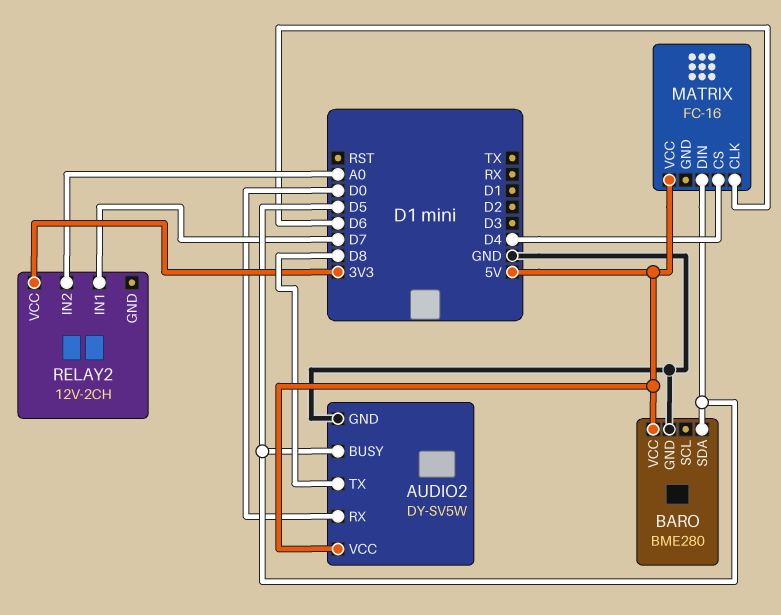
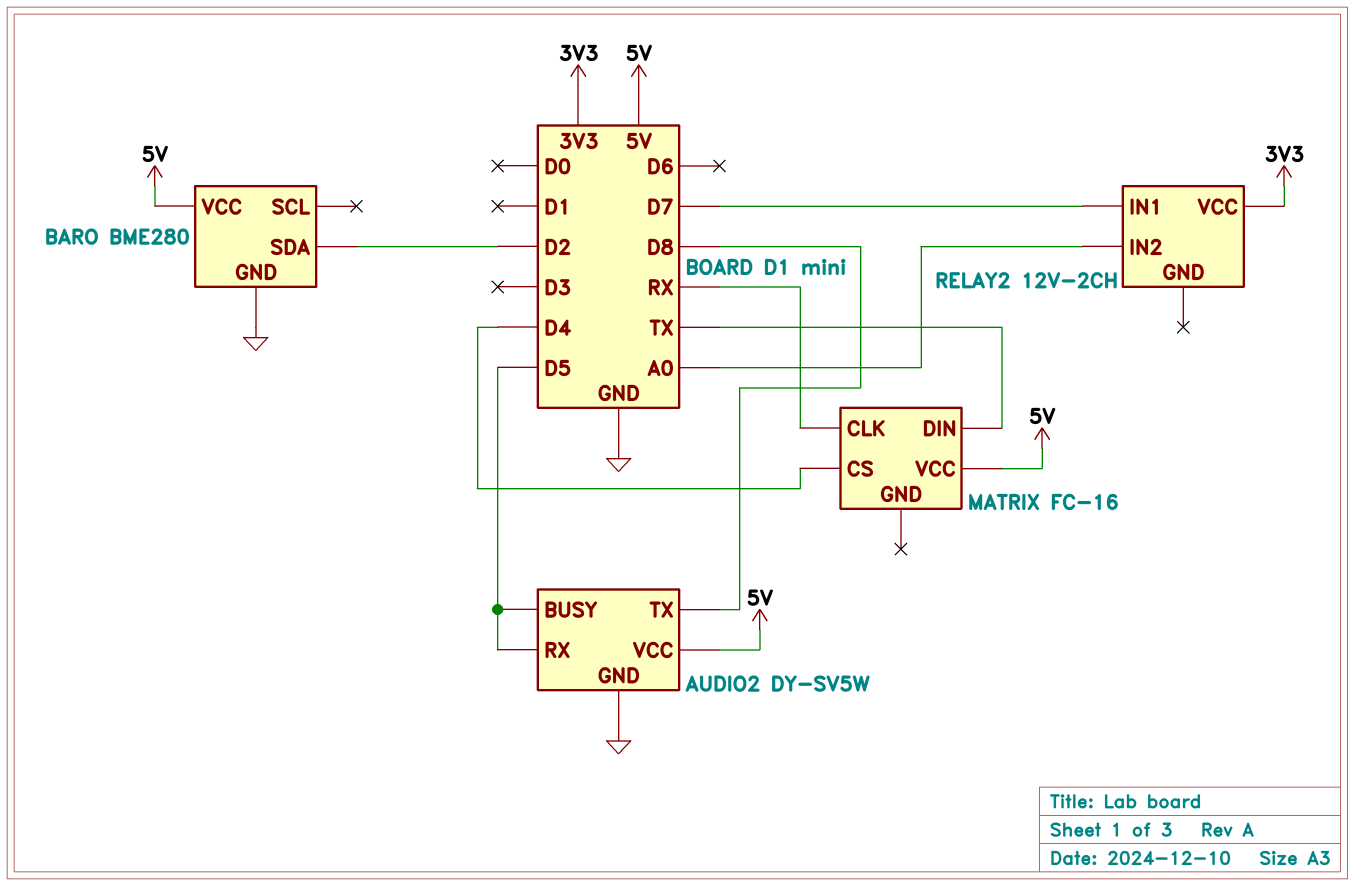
AUDIO2 pin RX: D0 -> D5
BARO pin SDA: D5 -> D2
MATRIX pin CLK: D6 -> RX
MATRIX pin DIN: D5 -> TX

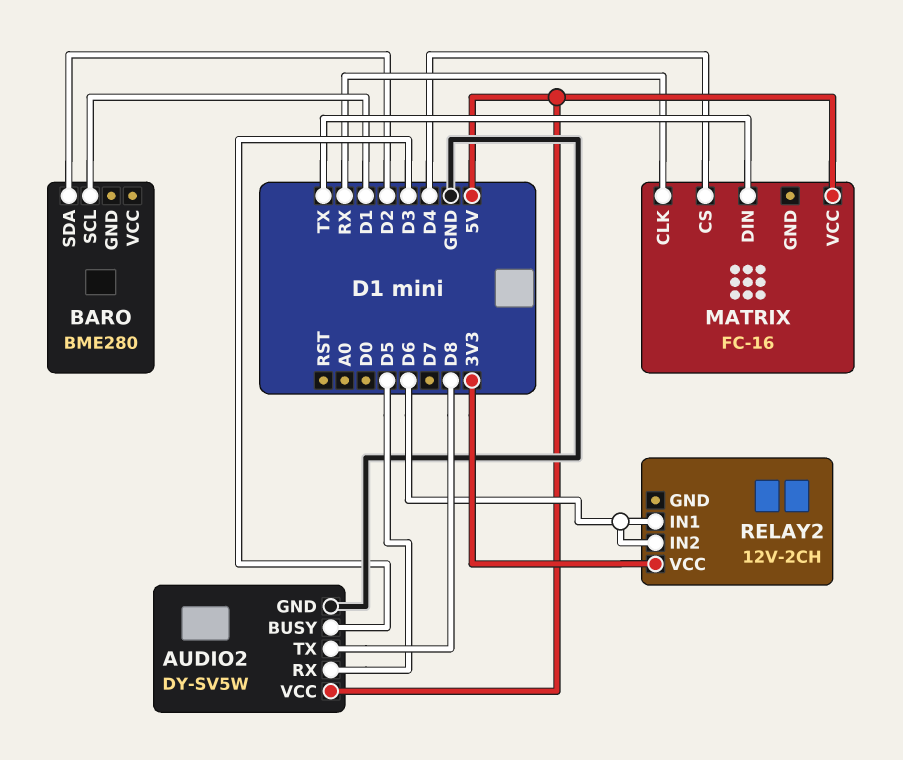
AUDIO2 pin BUSY: D5 -> D3
BARO pin GND: GND -> none
BARO pin SCL: none -> D1
BARO pin VCC: 5V -> none
RELAY2 pin IN1: D7 -> D6
RELAY2 pin IN2: A0 -> D6

